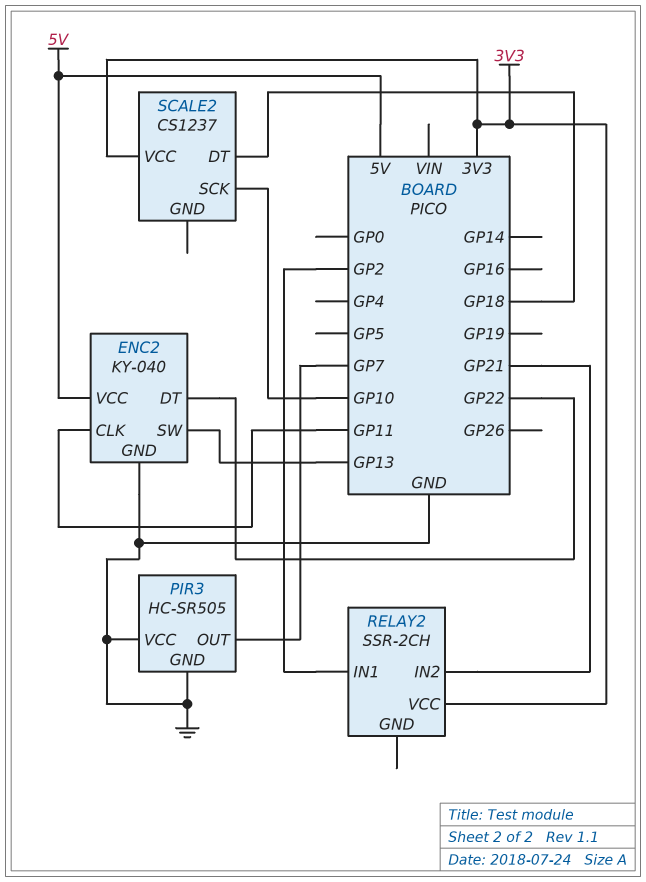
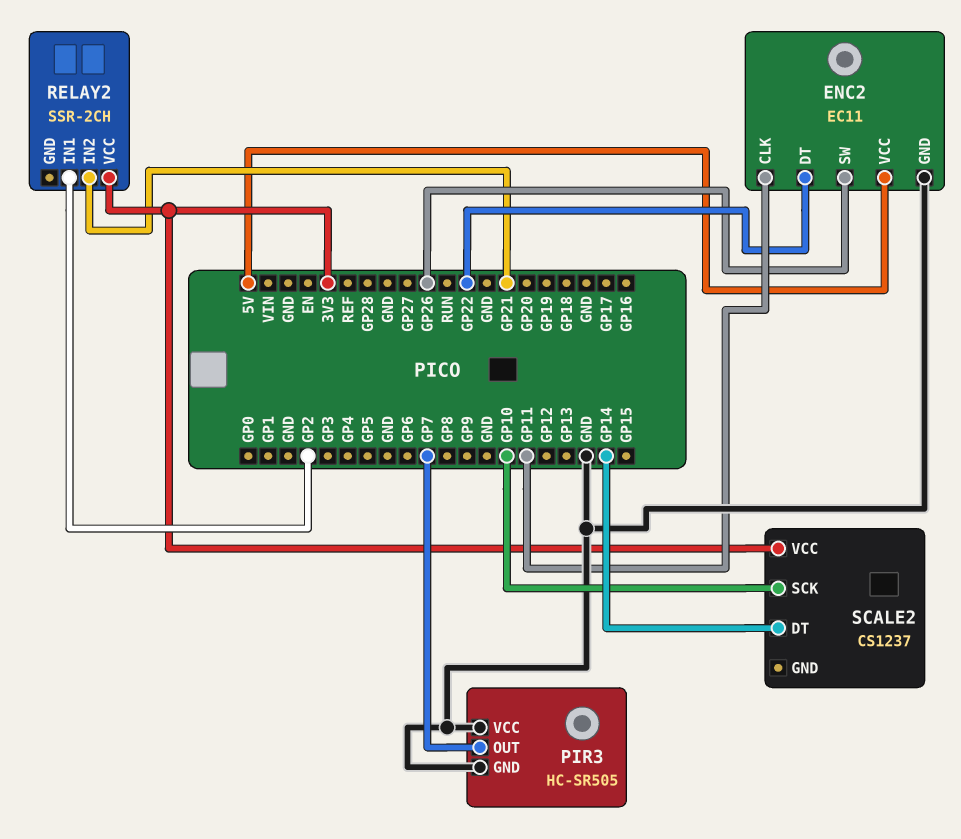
ENC2: KY-040 -> EC11
ENC2 pin SW: GP13 -> GP26
SCALE2 pin DT: GP18 -> GP14

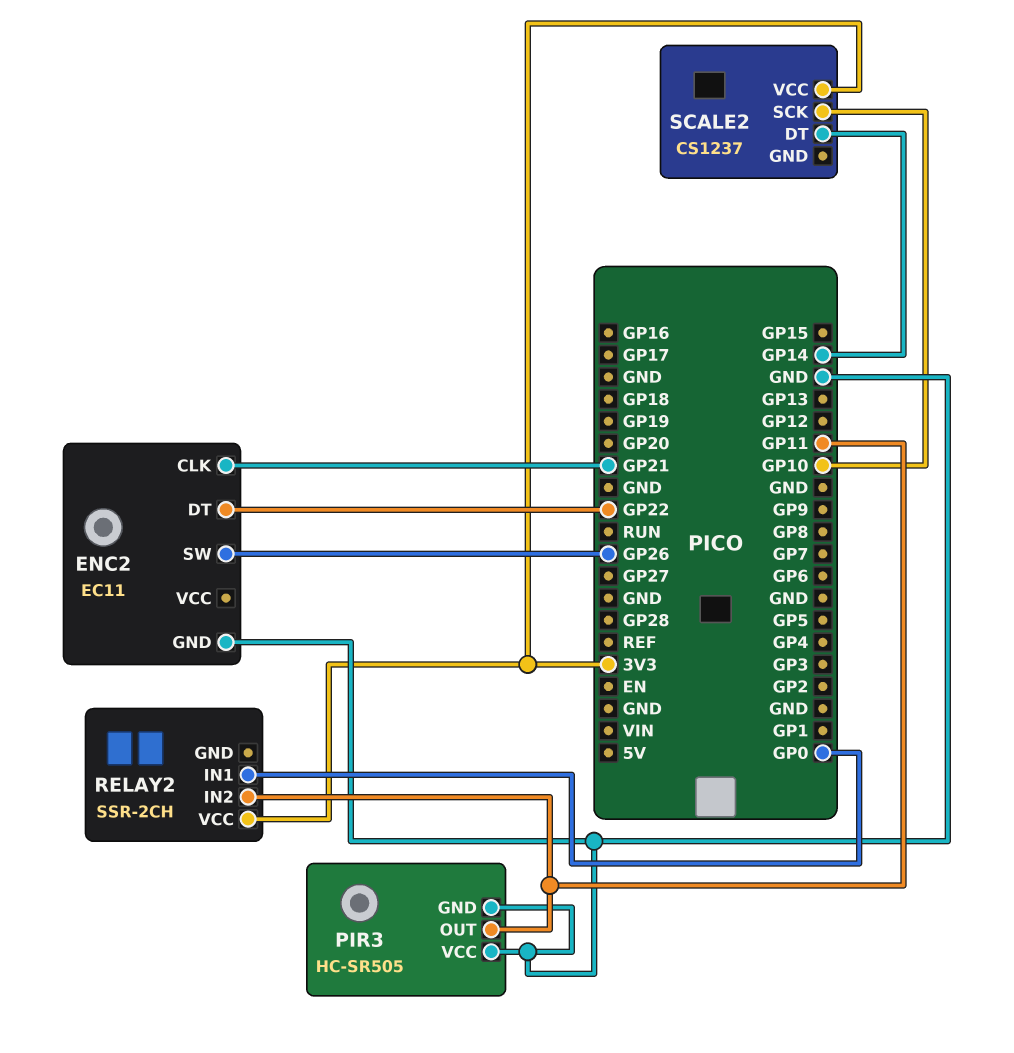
ENC2 pin CLK: GP11 -> GP21
ENC2 pin VCC: 5V -> none
PIR3 pin OUT: GP7 -> GP11
RELAY2 pin IN1: GP2 -> GP0
RELAY2 pin IN2: GP21 -> GP11

